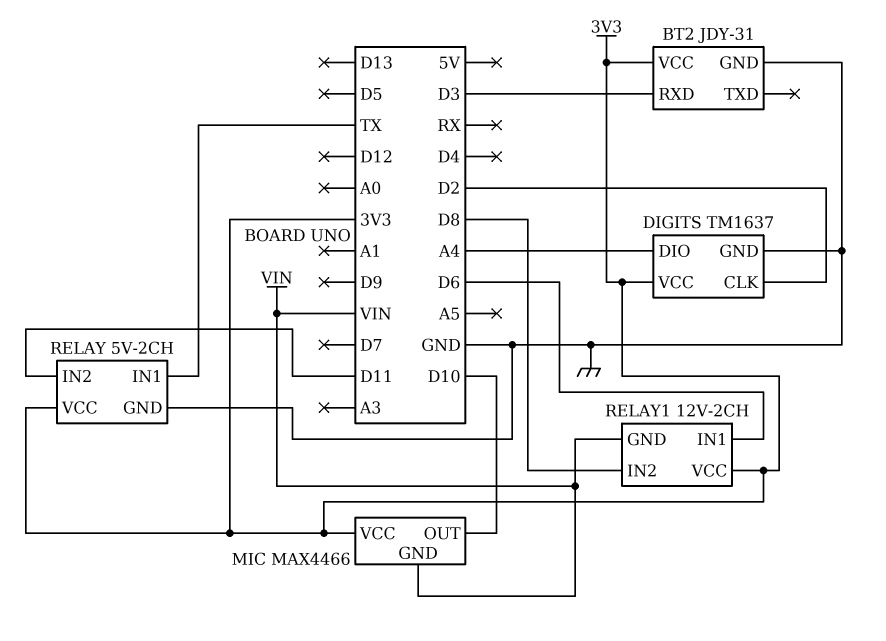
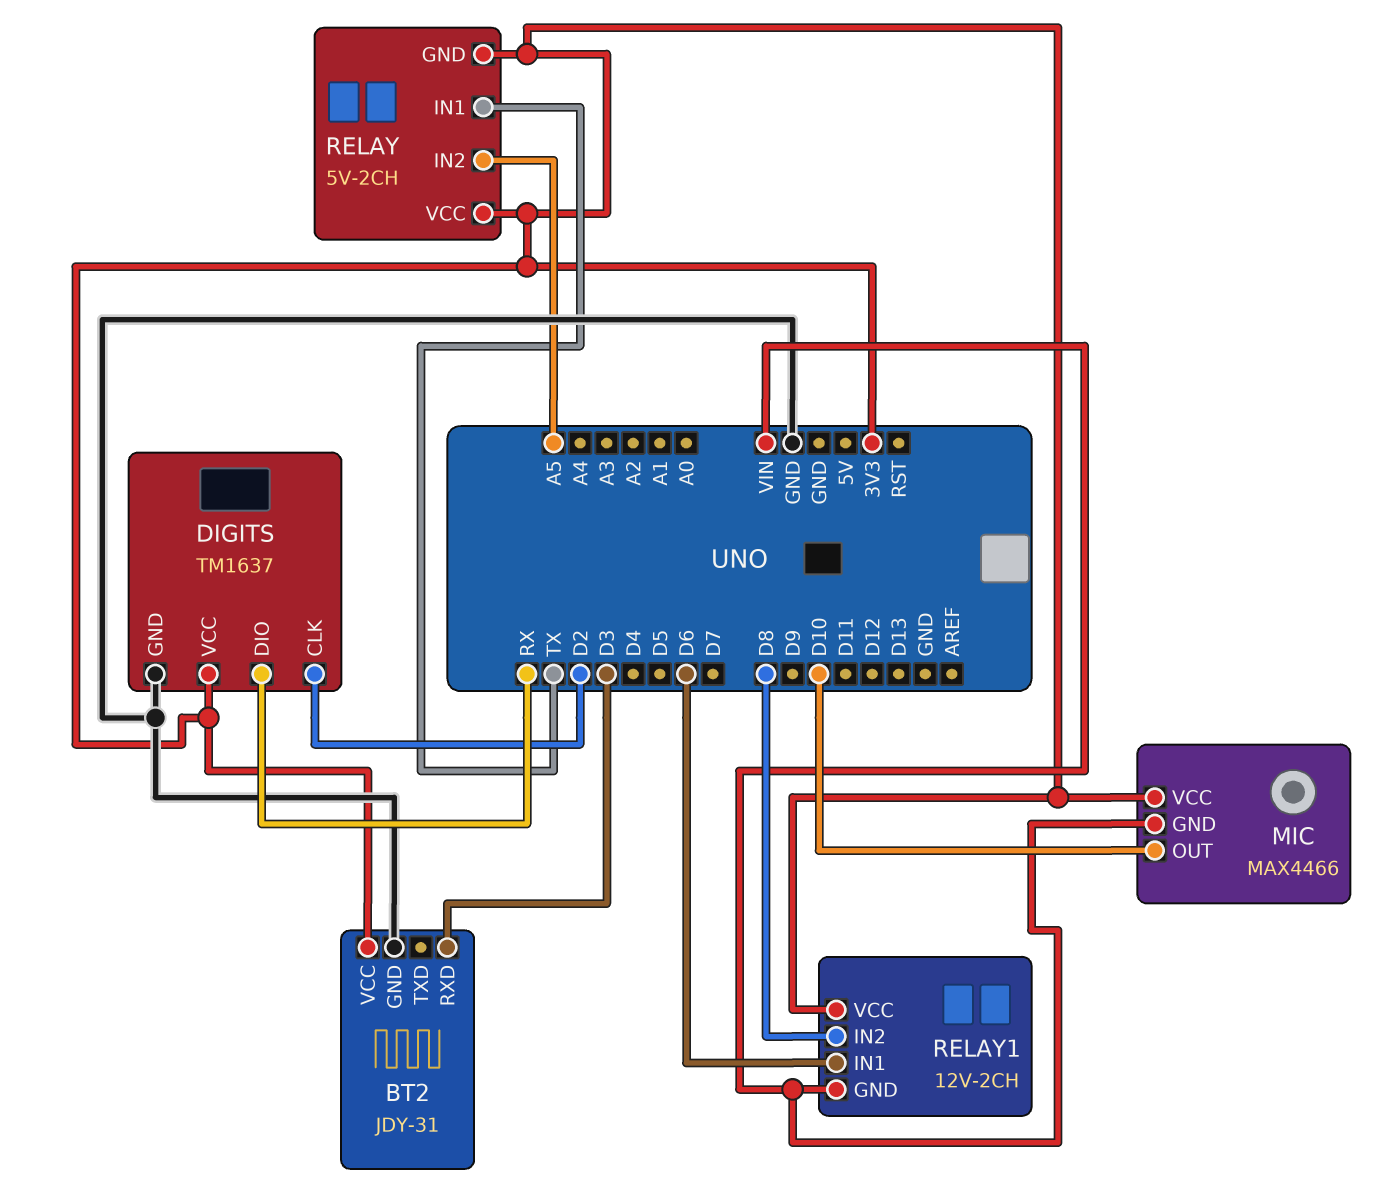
DIGITS pin DIO: A4 -> RX
RELAY pin GND: GND -> 3V3
RELAY pin IN2: D11 -> A5

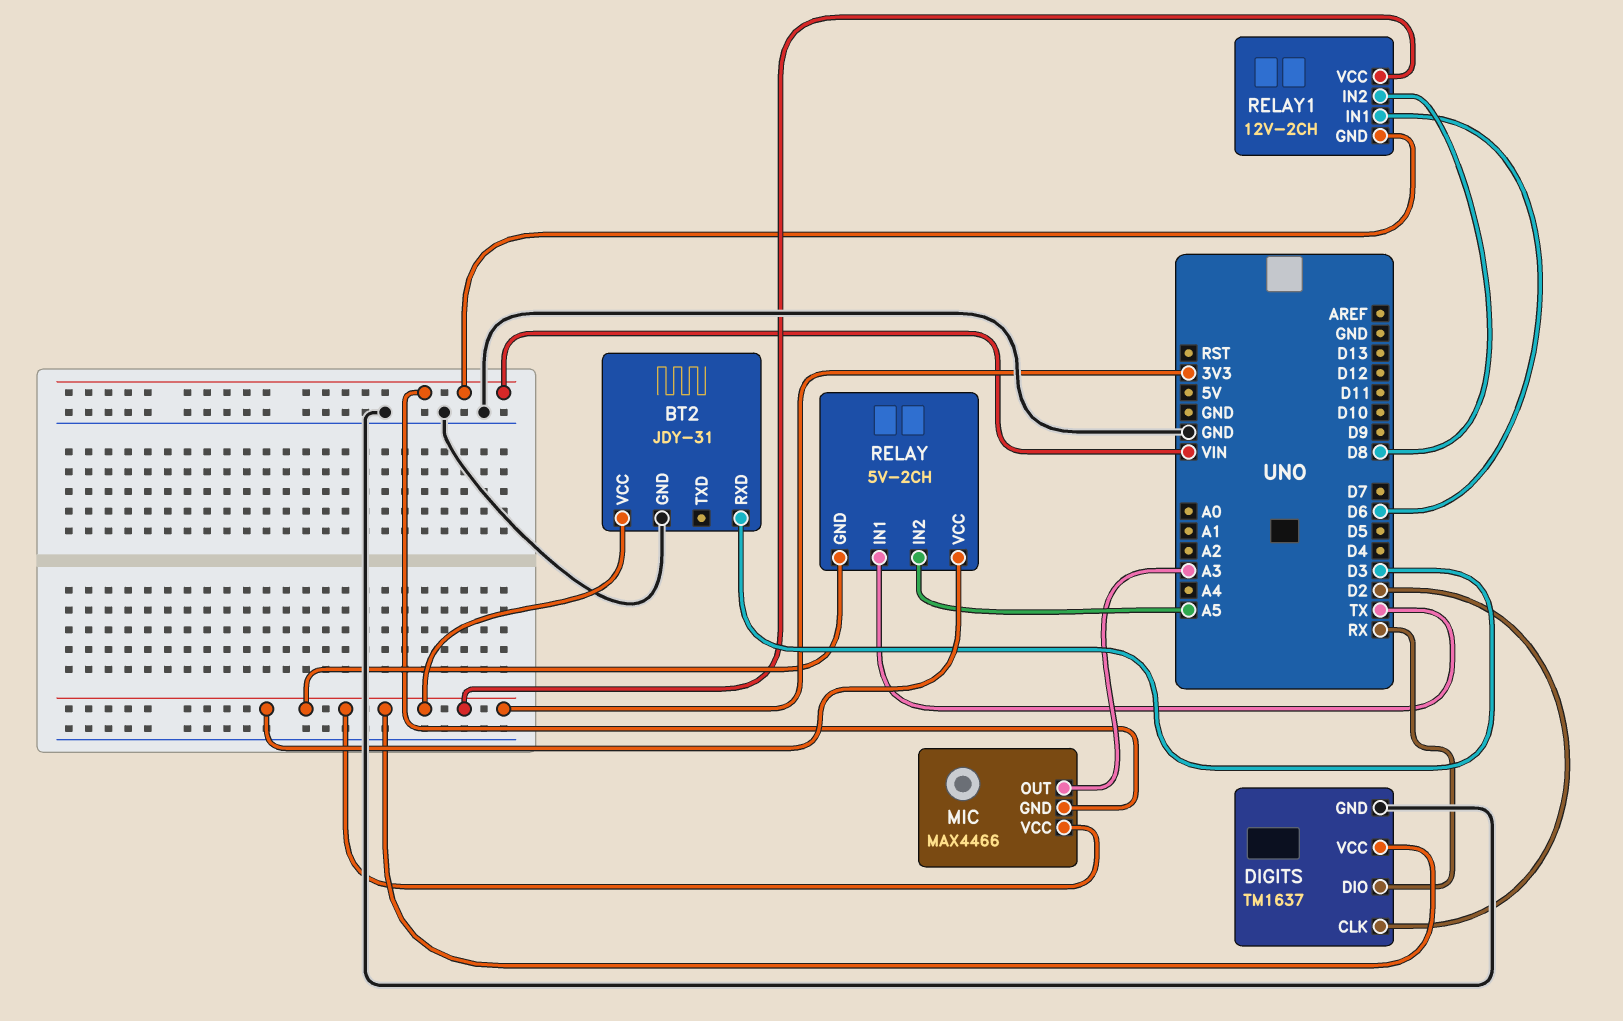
MIC pin OUT: D10 -> A3

